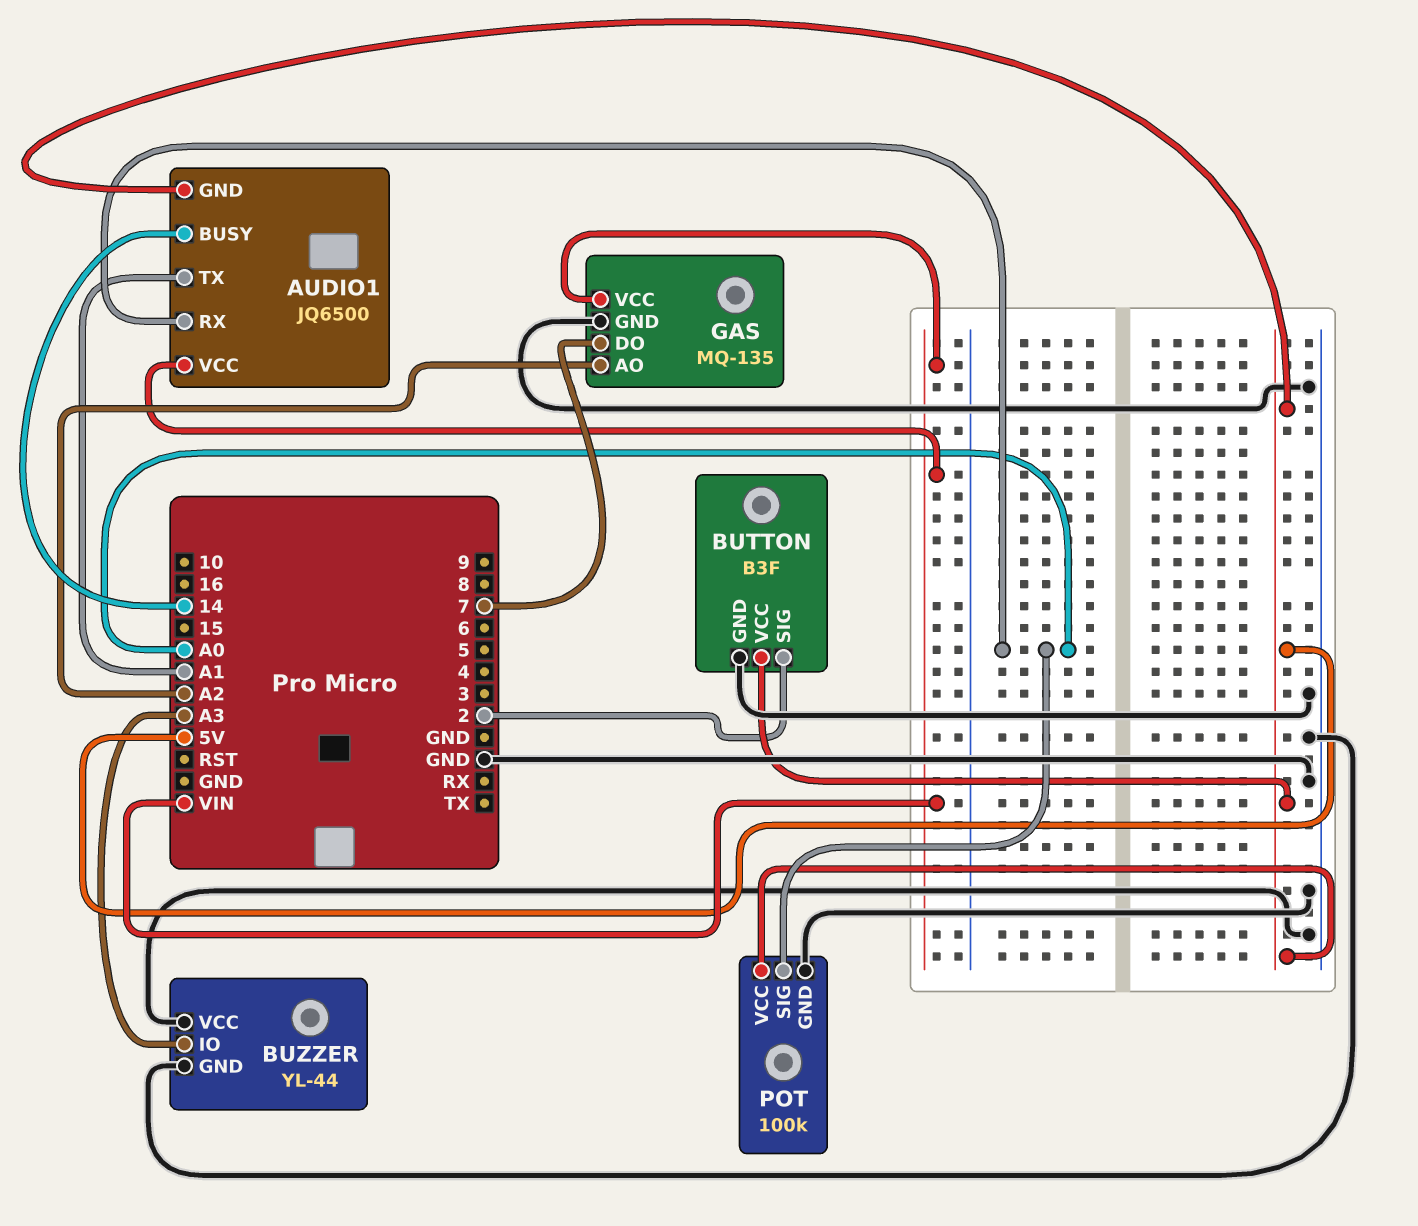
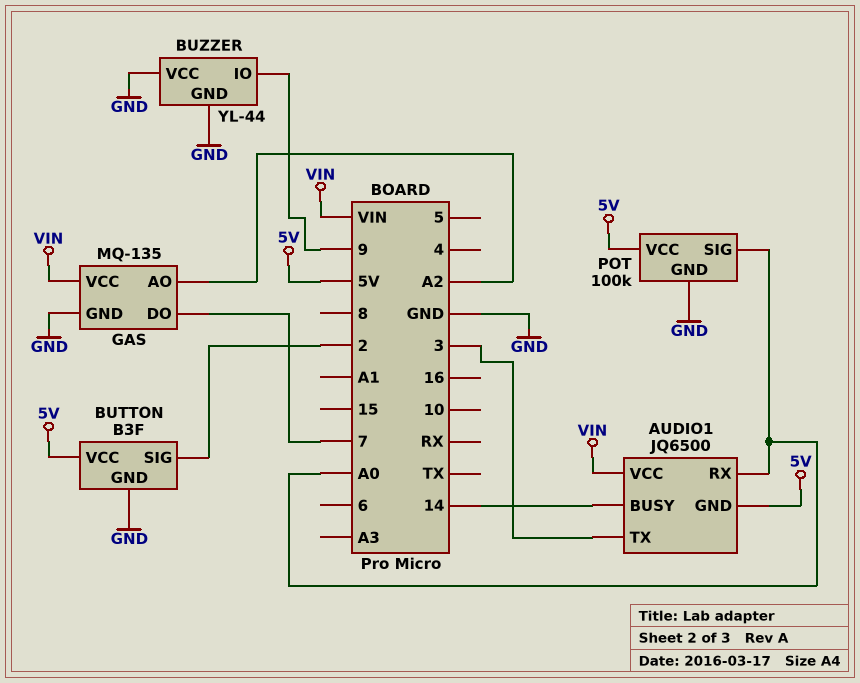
AUDIO1 pin TX: A1 -> 3
BUZZER pin IO: A3 -> 9

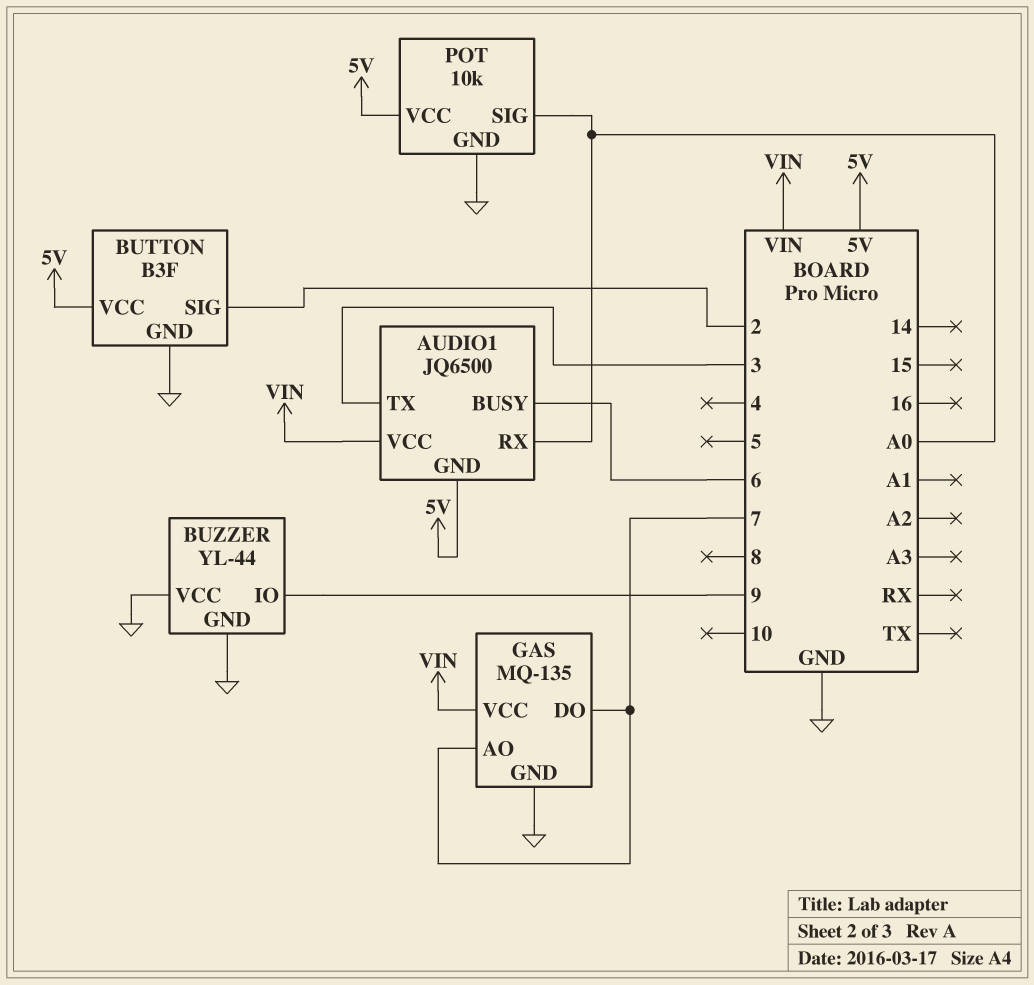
AUDIO1 pin BUSY: 14 -> 6
GAS pin AO: A2 -> 7
POT: 100k -> 10k

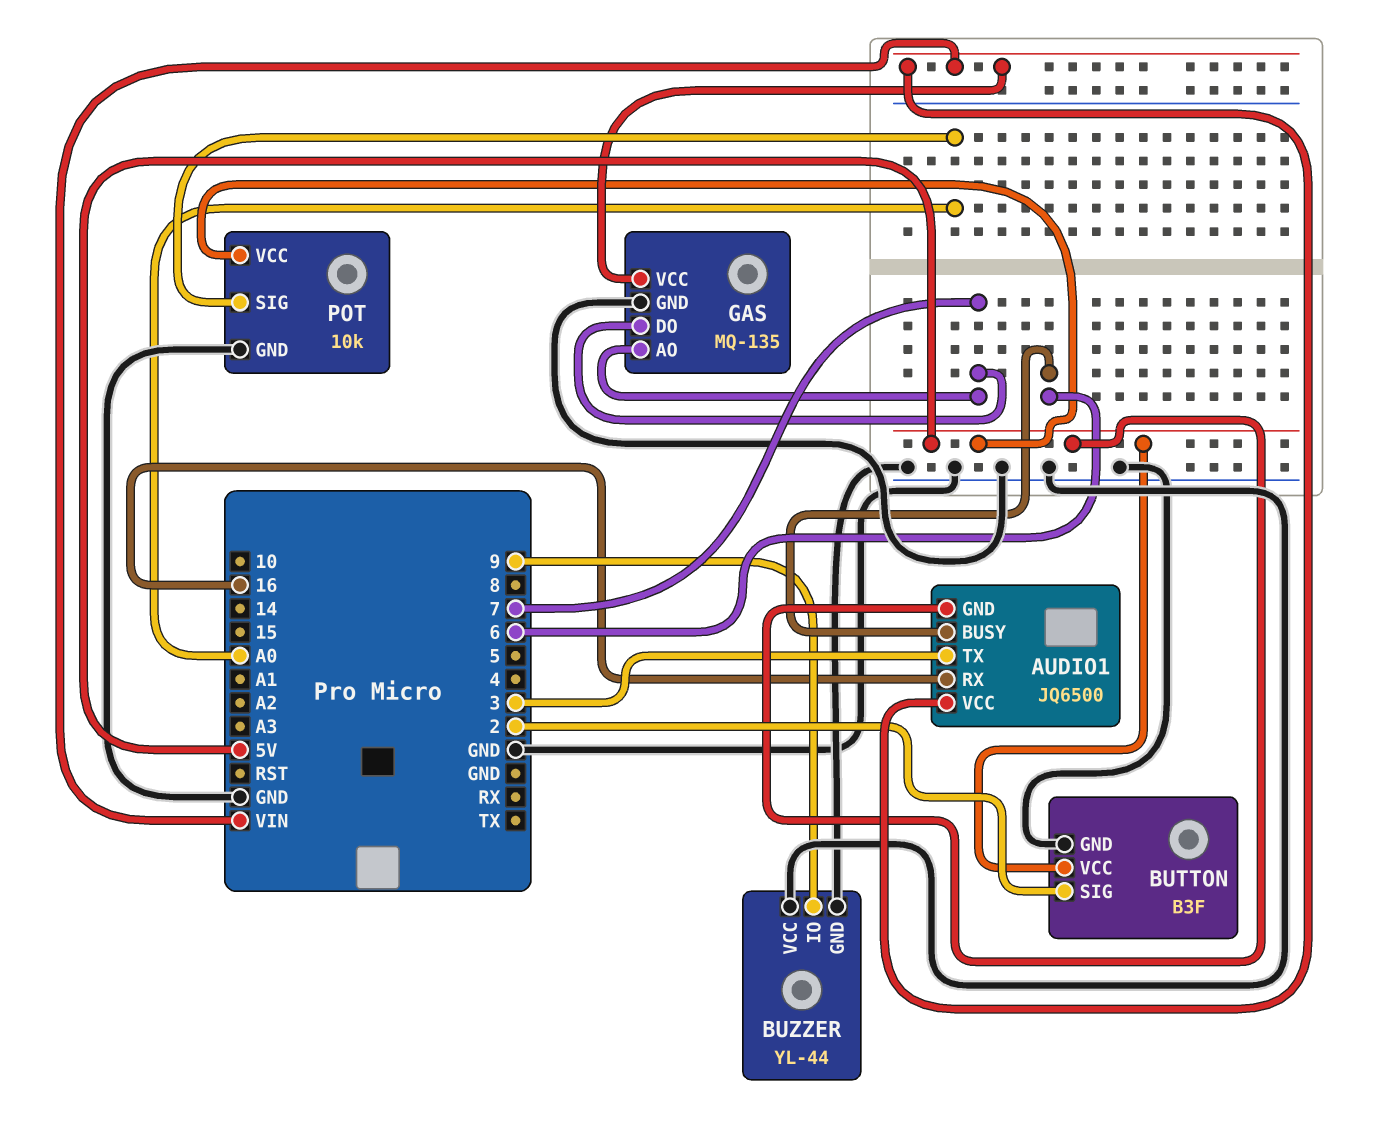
AUDIO1 pin RX: A0 -> 16

